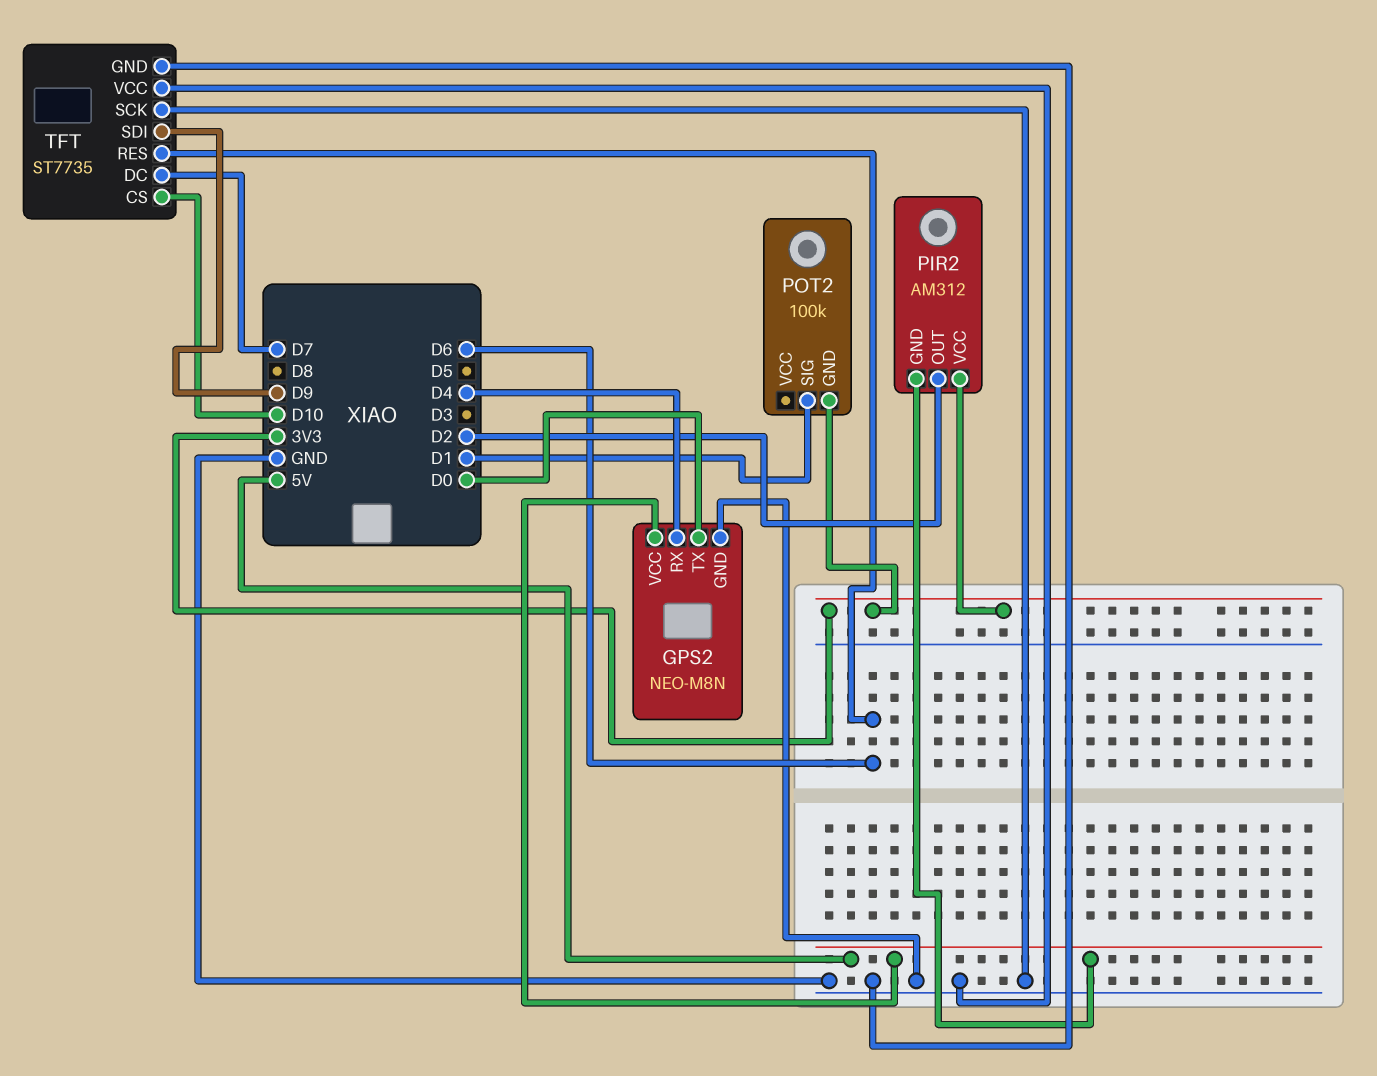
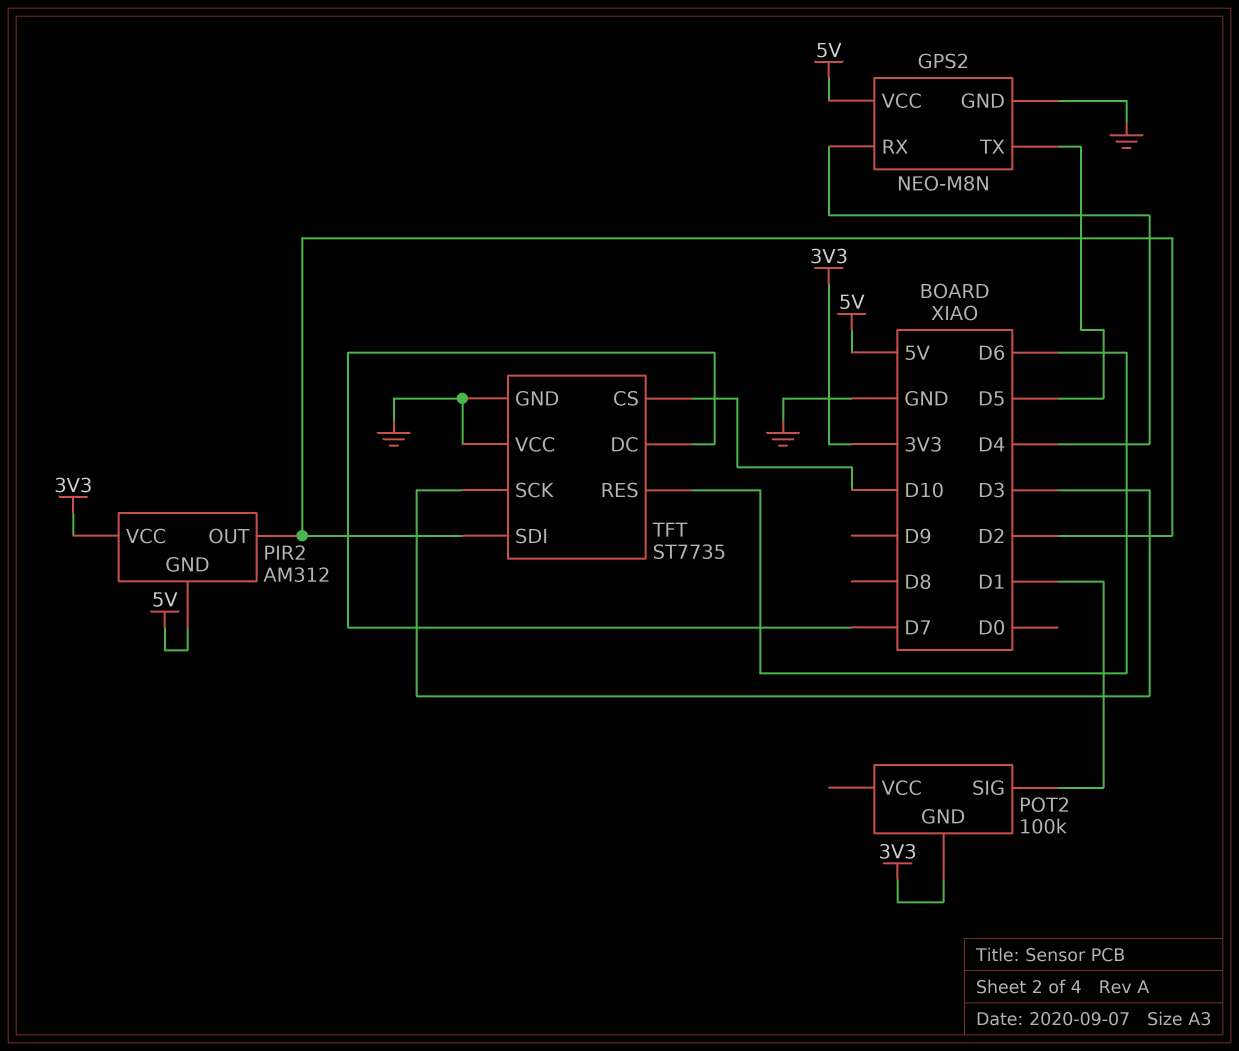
GPS2 pin TX: D0 -> D5
TFT pin SCK: GND -> D3
TFT pin SDI: D9 -> D2

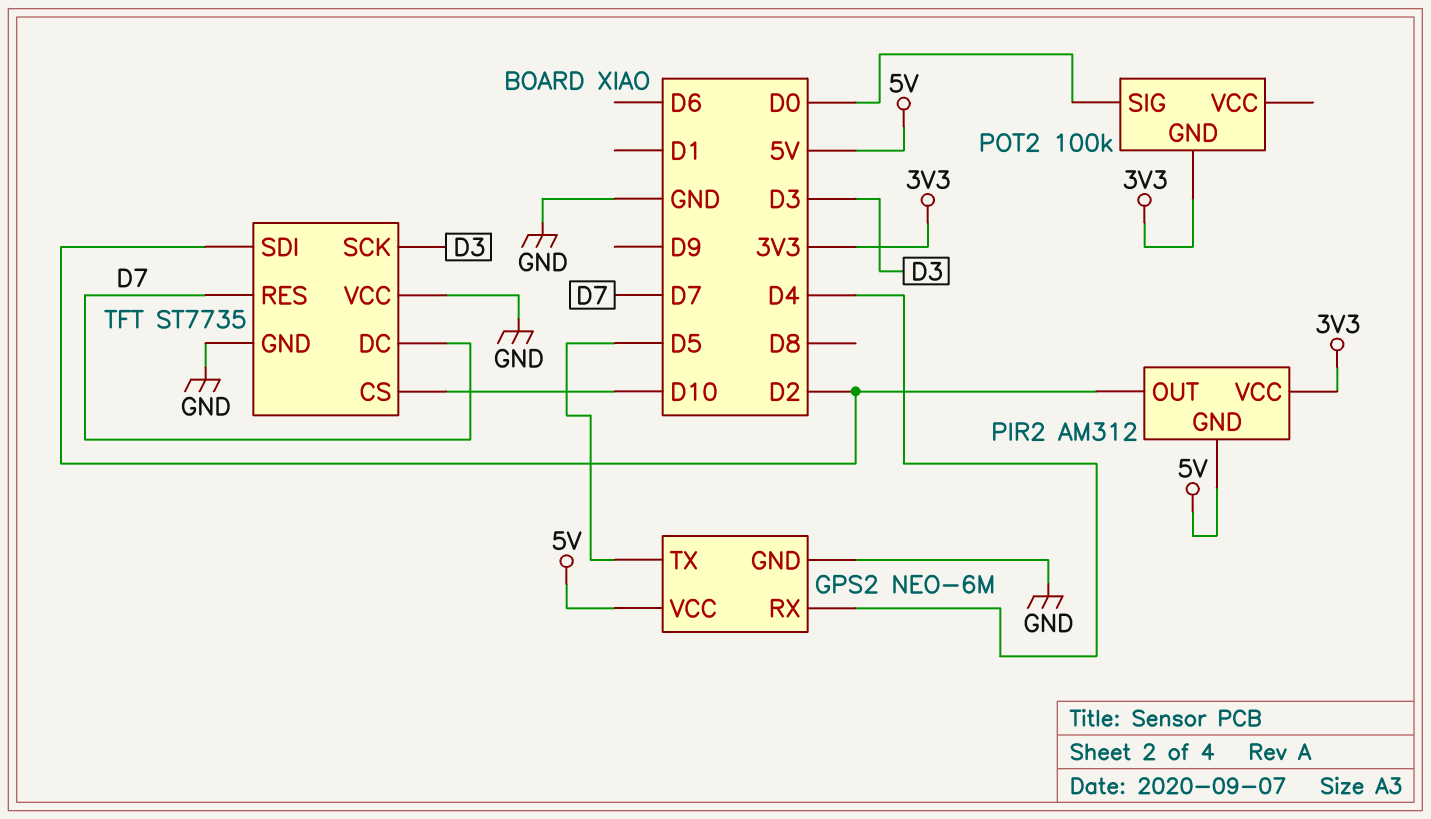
GPS2: NEO-M8N -> NEO-6M
POT2 pin SIG: D1 -> D0
TFT pin RES: D6 -> D7

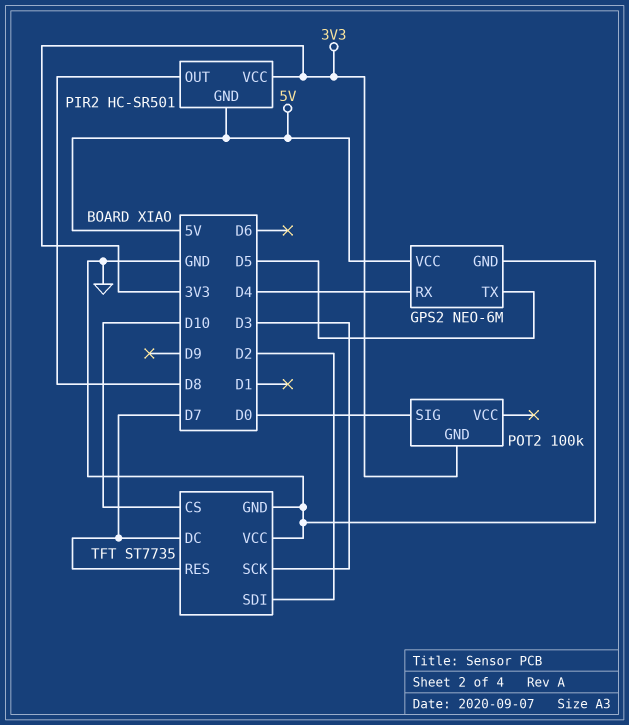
PIR2: AM312 -> HC-SR501
PIR2 pin OUT: D2 -> D8

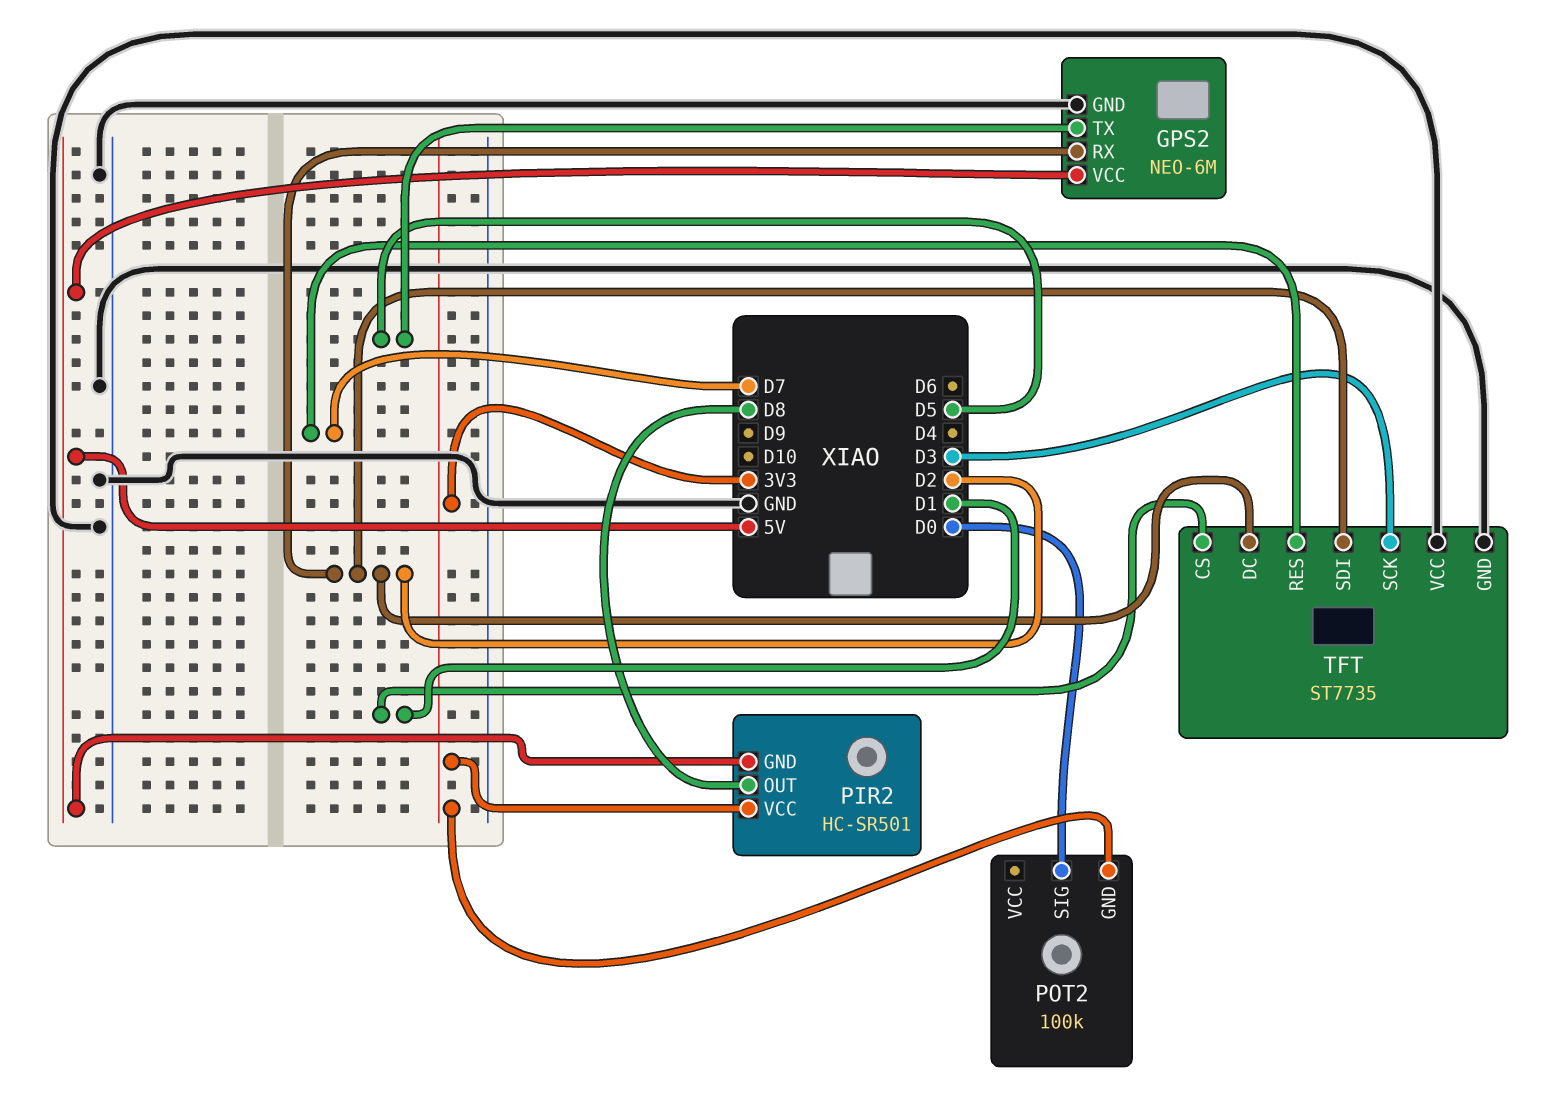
GPS2 pin RX: D4 -> D2
TFT pin CS: D10 -> D1
TFT pin DC: D7 -> D2

